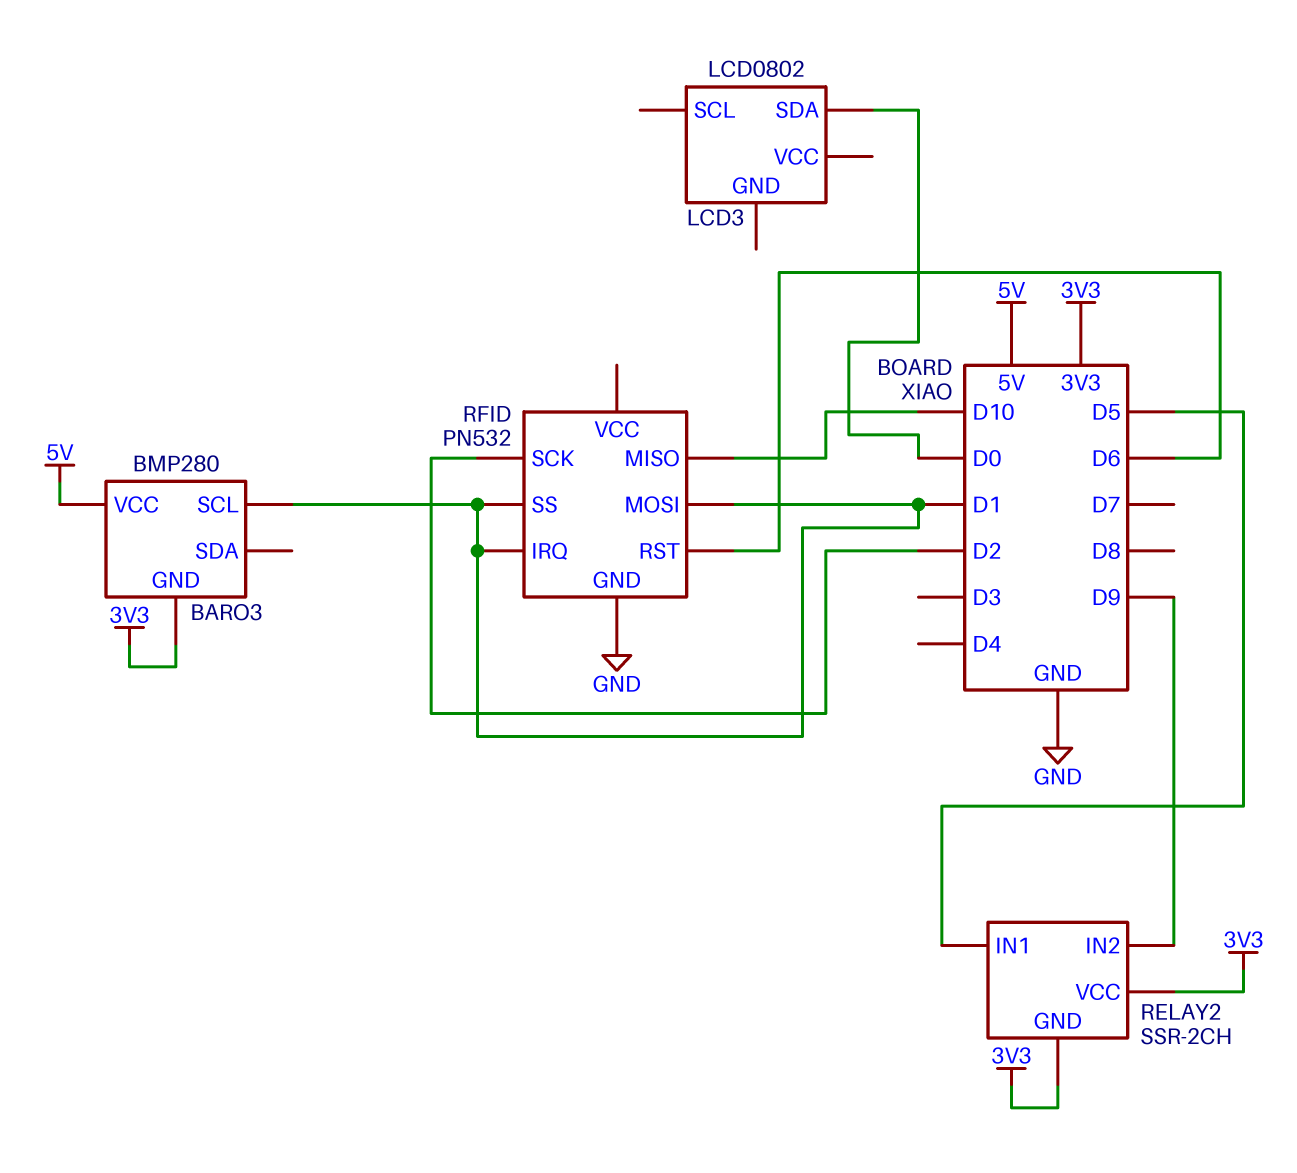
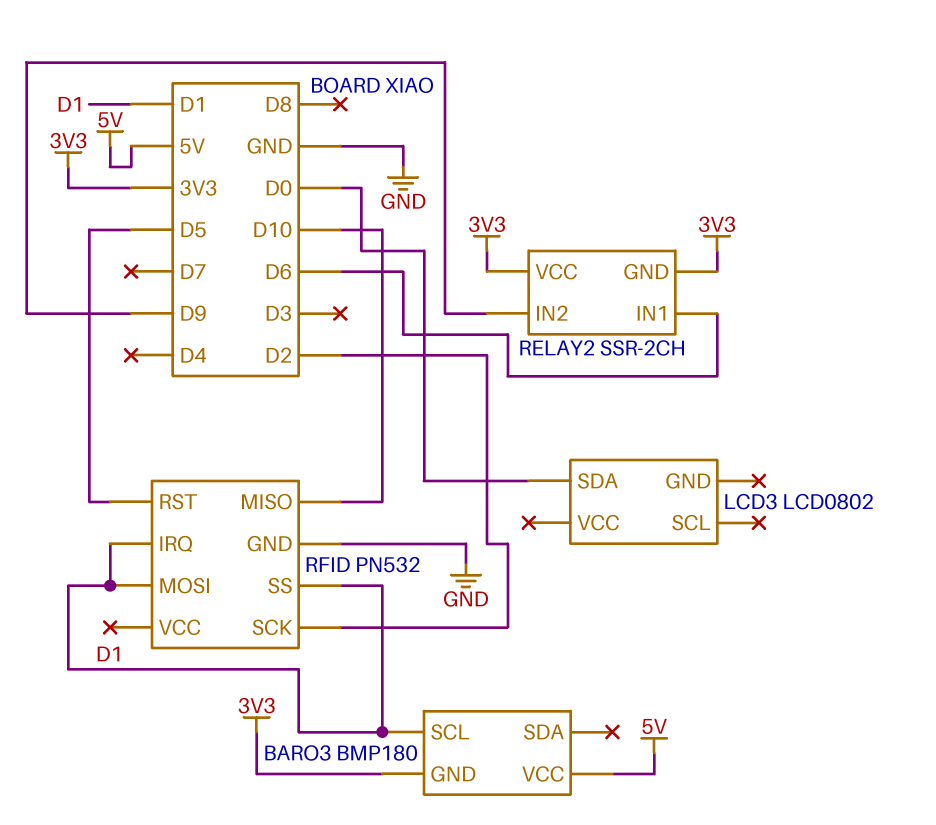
BARO3: BMP280 -> BMP180
RELAY2 pin IN1: D5 -> D6
RFID pin RST: D6 -> D5

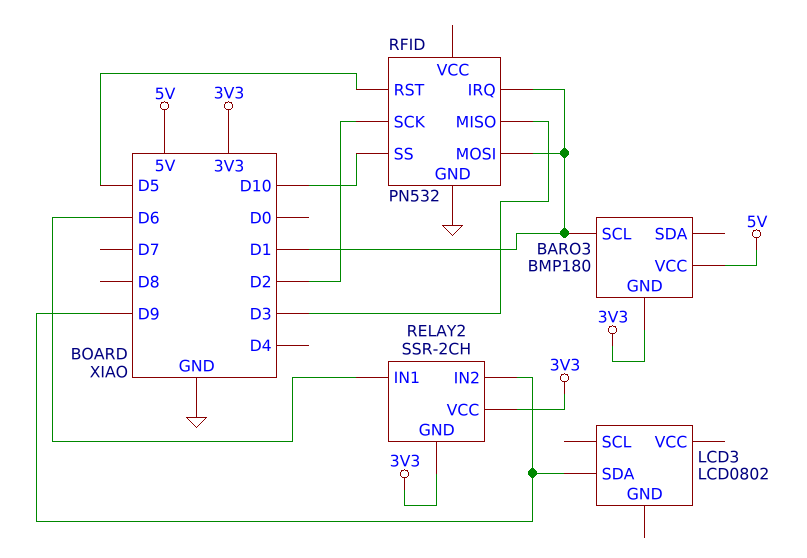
LCD3 pin SDA: D0 -> D9
RFID pin MISO: D10 -> D3
RFID pin SS: D1 -> D10

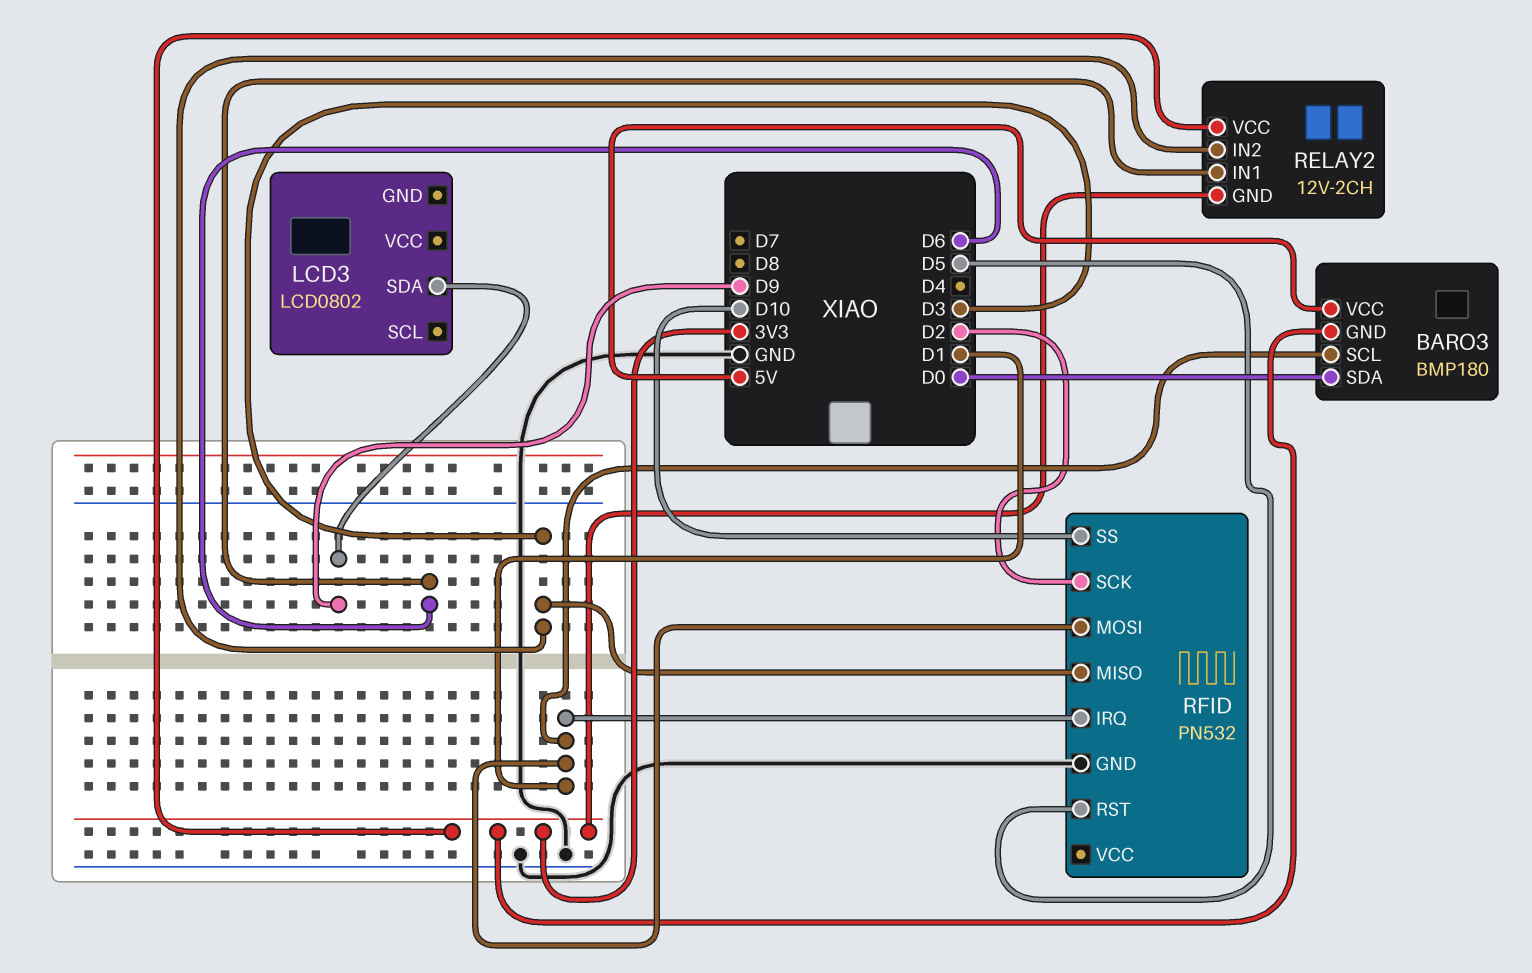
BARO3 pin SDA: none -> D0
RELAY2: SSR-2CH -> 12V-2CH
RELAY2 pin IN2: D9 -> D3

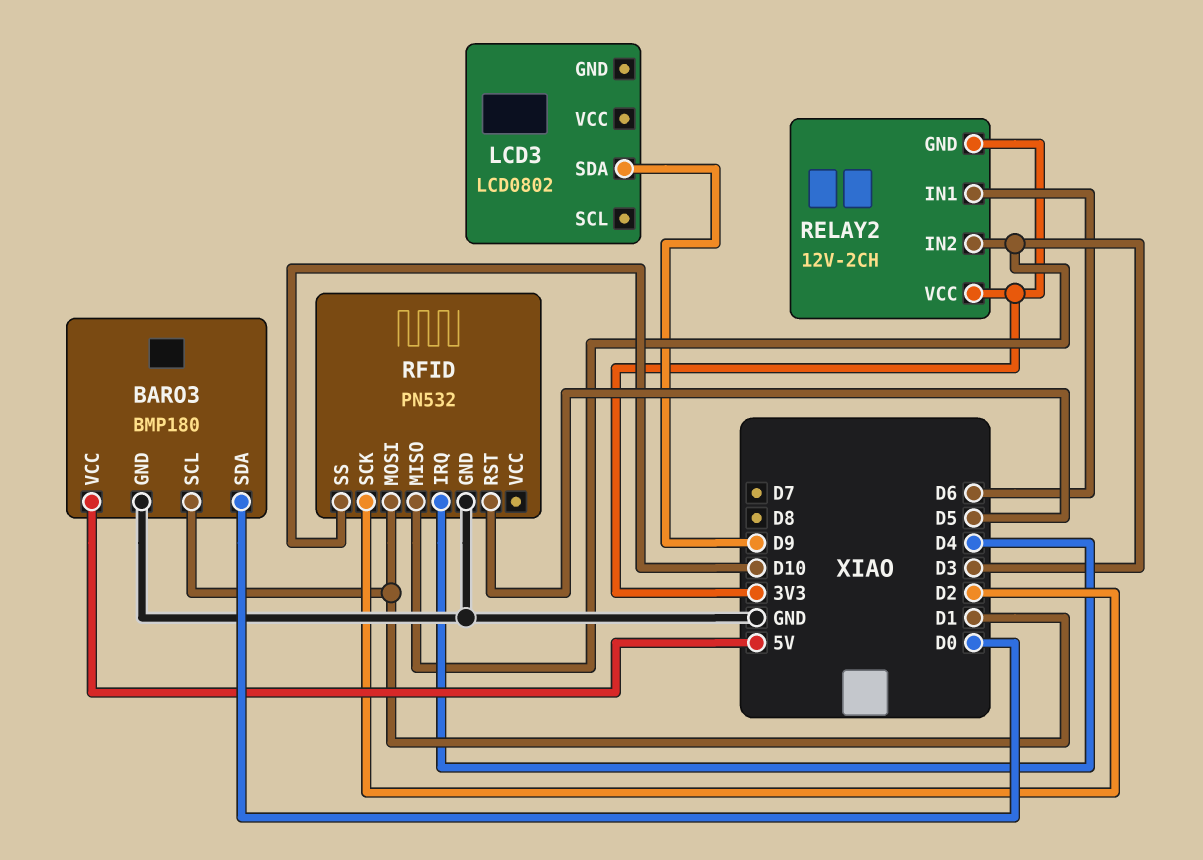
BARO3 pin GND: 3V3 -> GND
RFID pin IRQ: D1 -> D4

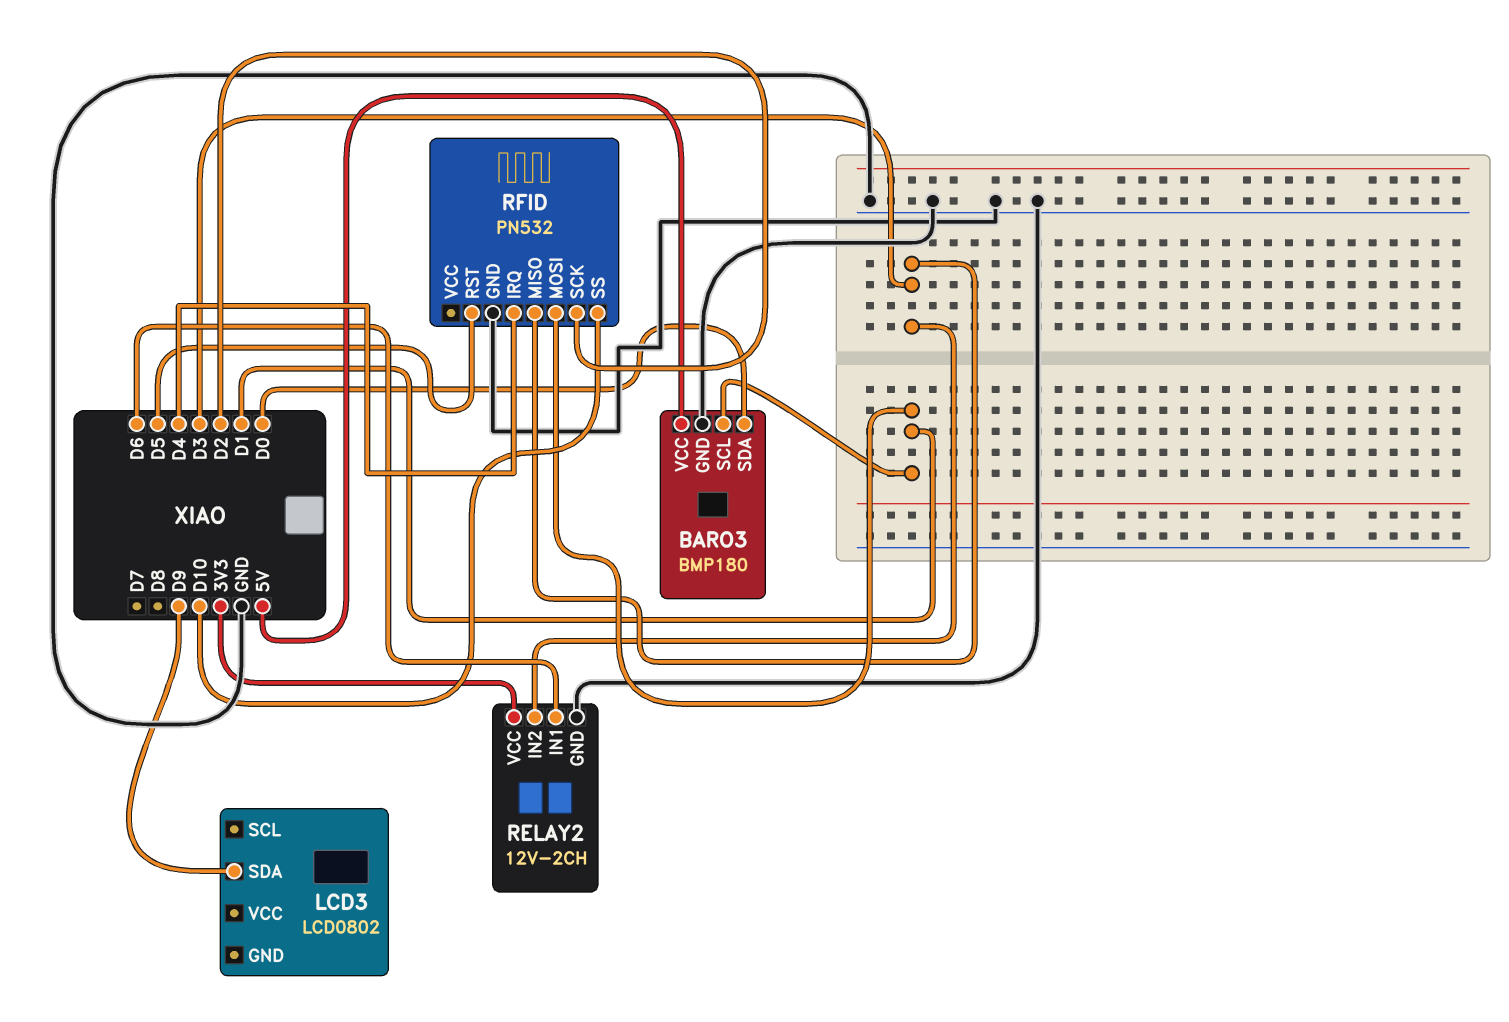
RELAY2 pin GND: 3V3 -> GND

